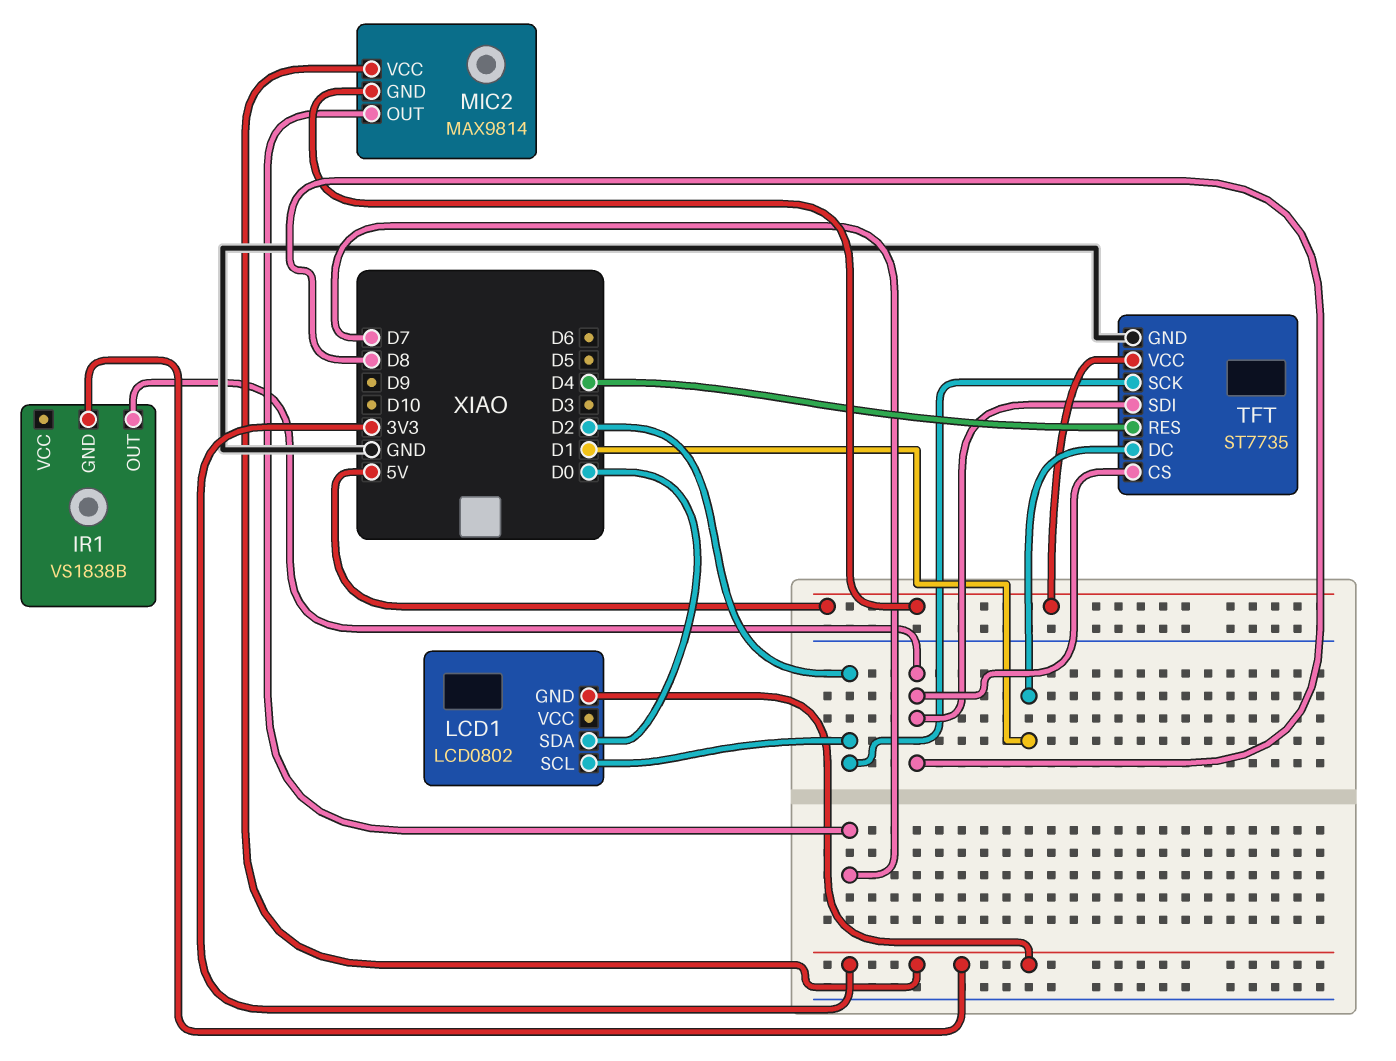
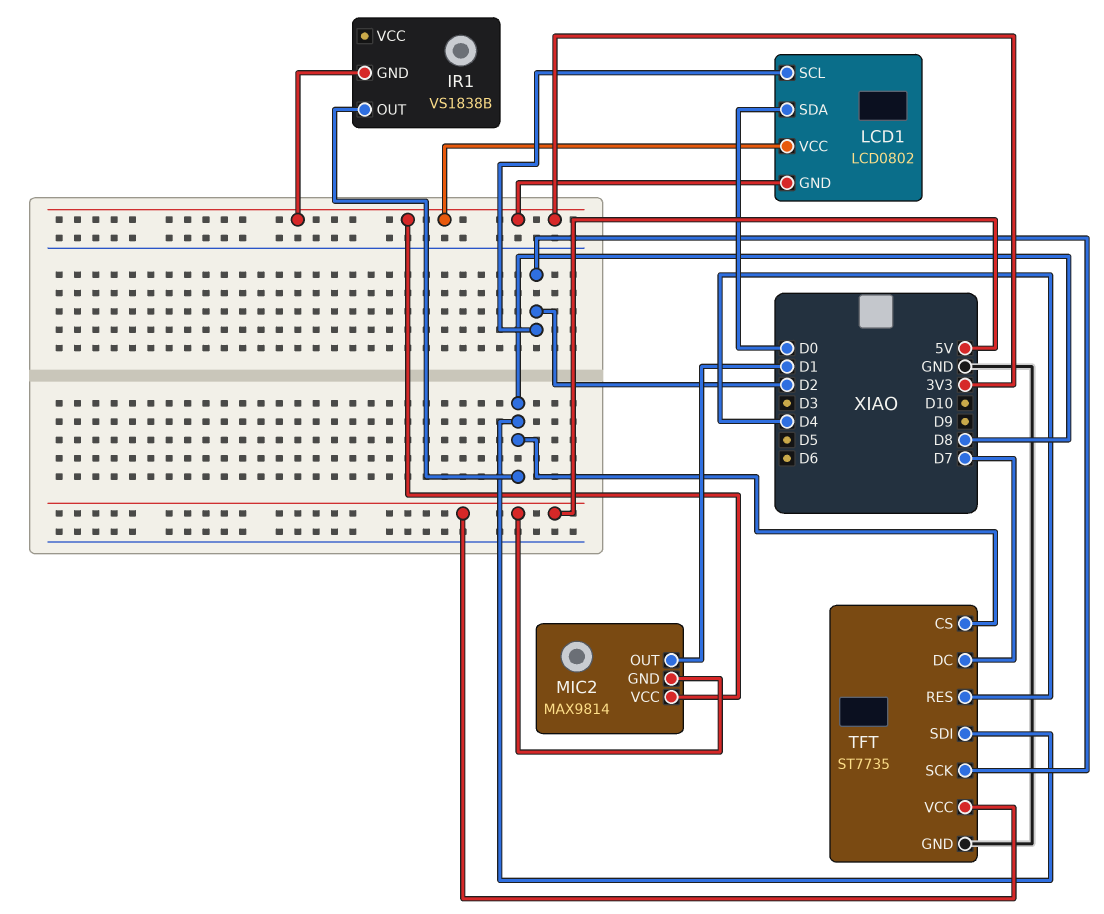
LCD1 pin VCC: none -> 3V3
MIC2 pin OUT: D7 -> D1
TFT pin DC: D1 -> D7

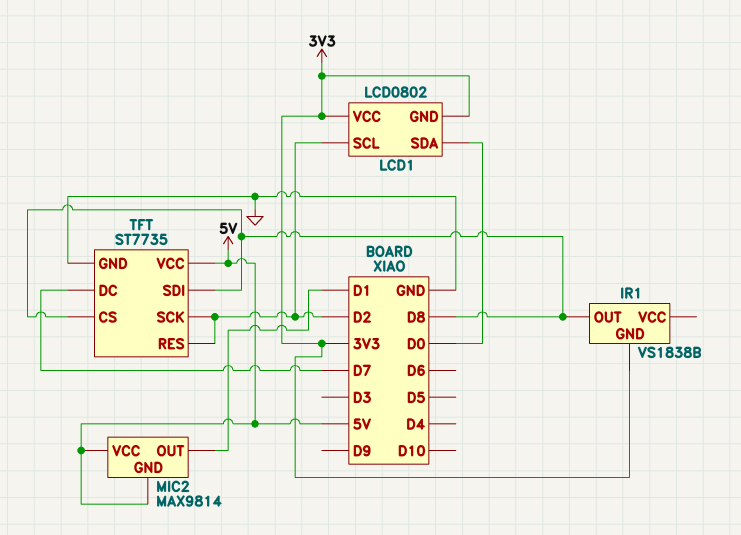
MIC2 pin VCC: 3V3 -> 5V
TFT pin RES: D4 -> D2

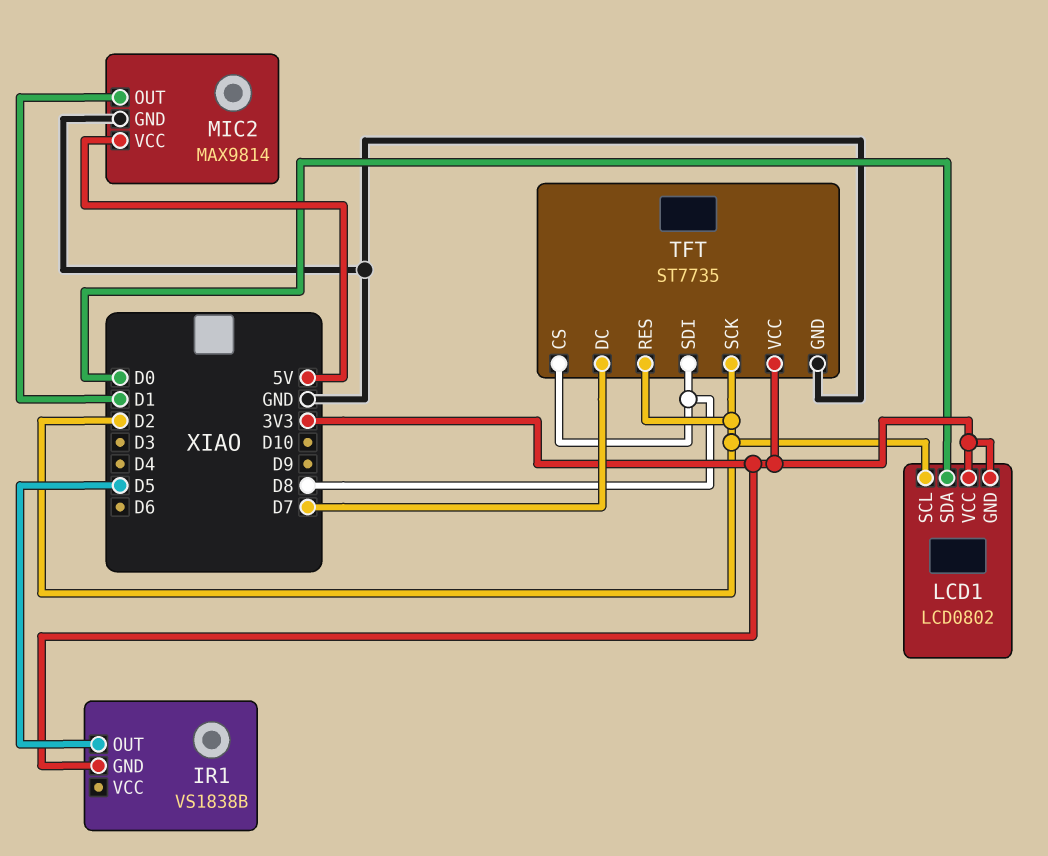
IR1 pin OUT: D8 -> D5
MIC2 pin GND: 5V -> GND
TFT pin VCC: 5V -> 3V3

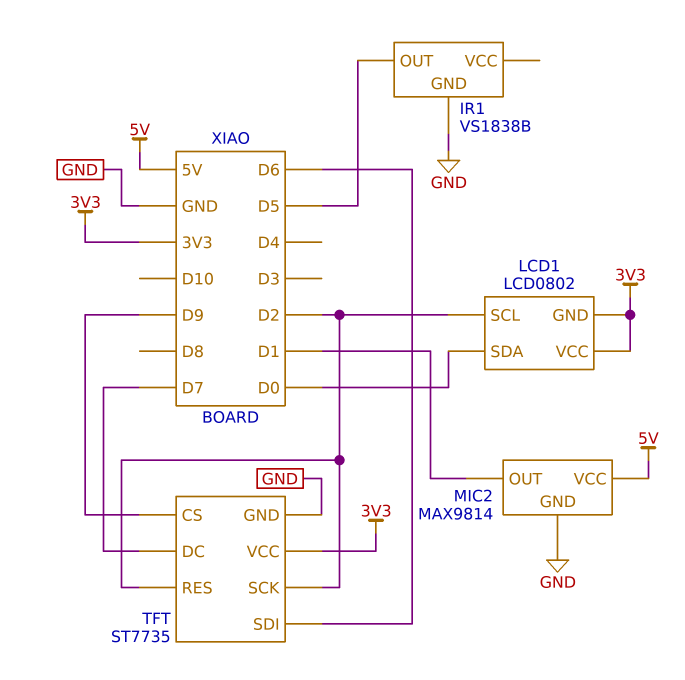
IR1 pin GND: 3V3 -> GND
TFT pin CS: D8 -> D9
TFT pin SDI: D8 -> D6

